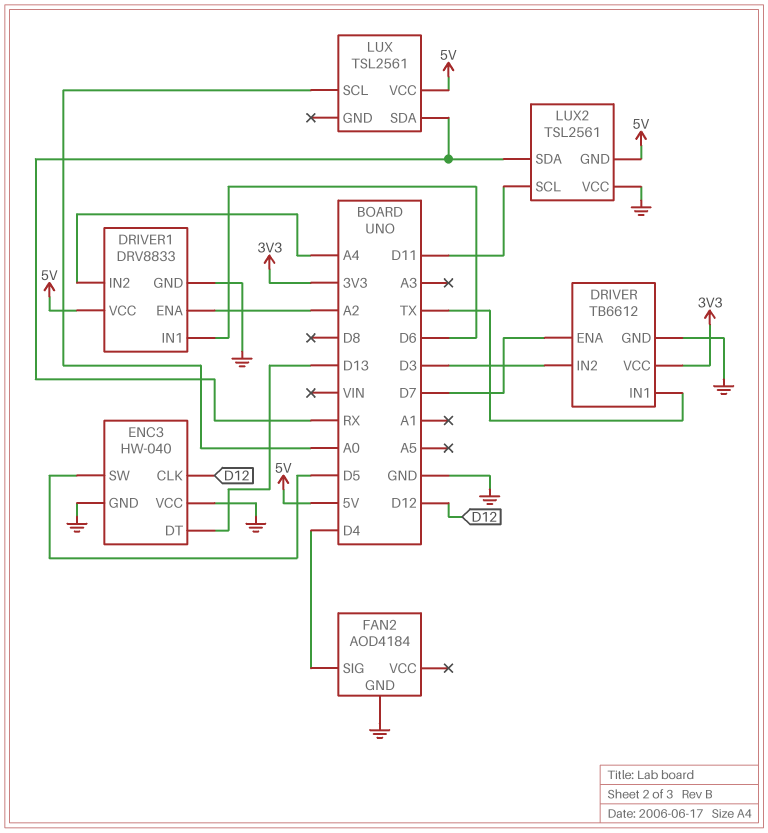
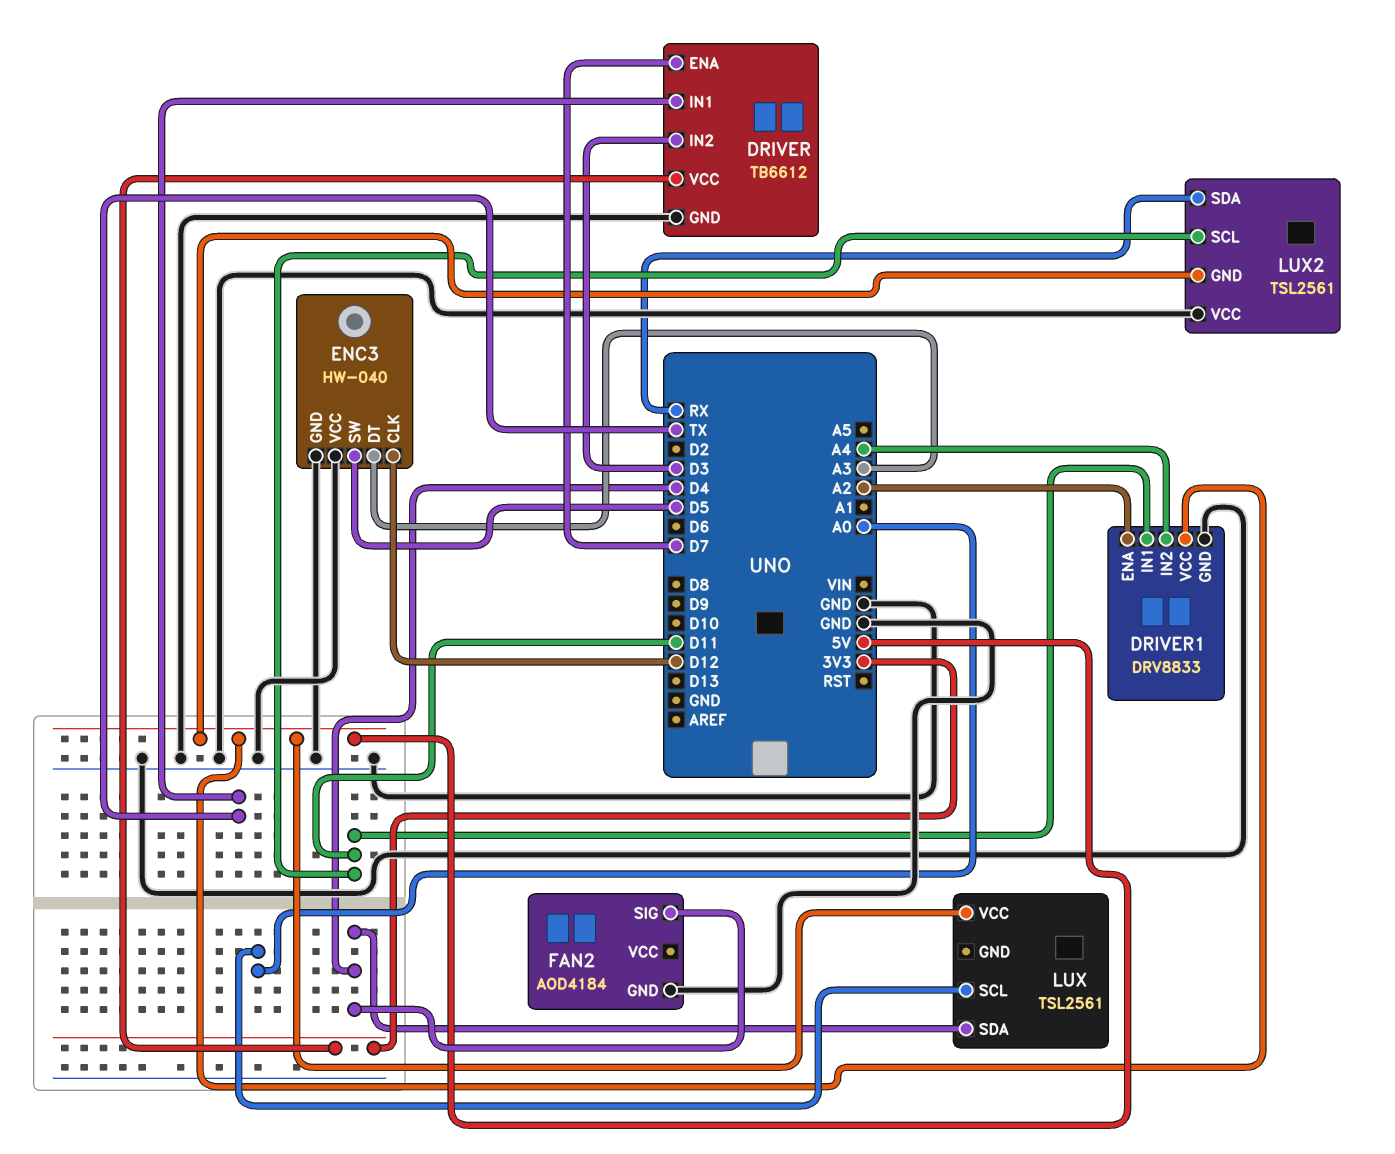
DRIVER1 pin IN1: D6 -> D11
ENC3 pin DT: D13 -> A3
LUX pin SDA: RX -> D4

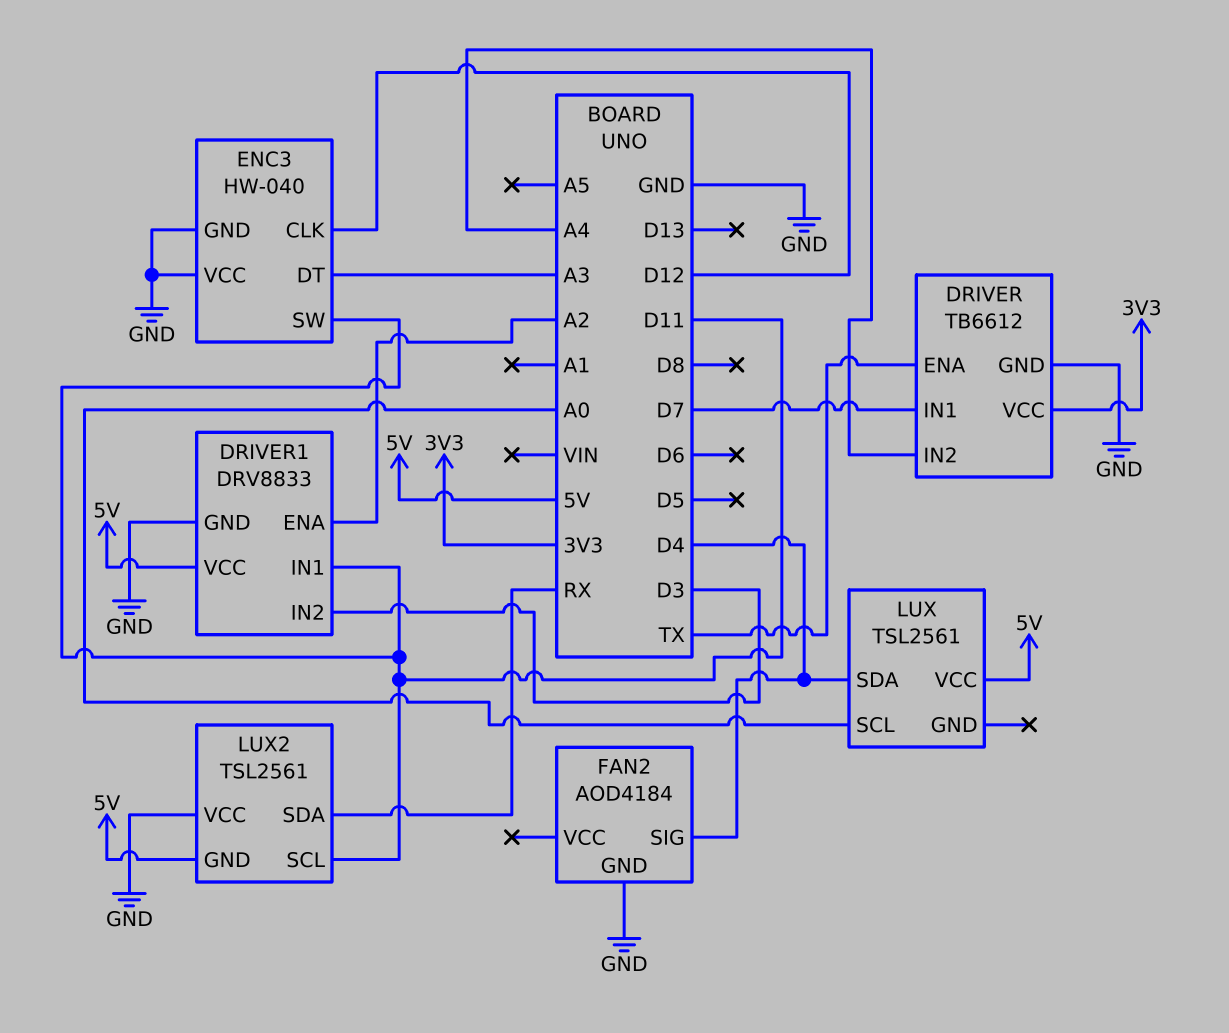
DRIVER pin ENA: D7 -> TX
DRIVER pin IN1: TX -> D7
DRIVER pin IN2: D3 -> A4
DRIVER1 pin IN2: A4 -> D3
ENC3 pin SW: D5 -> D11

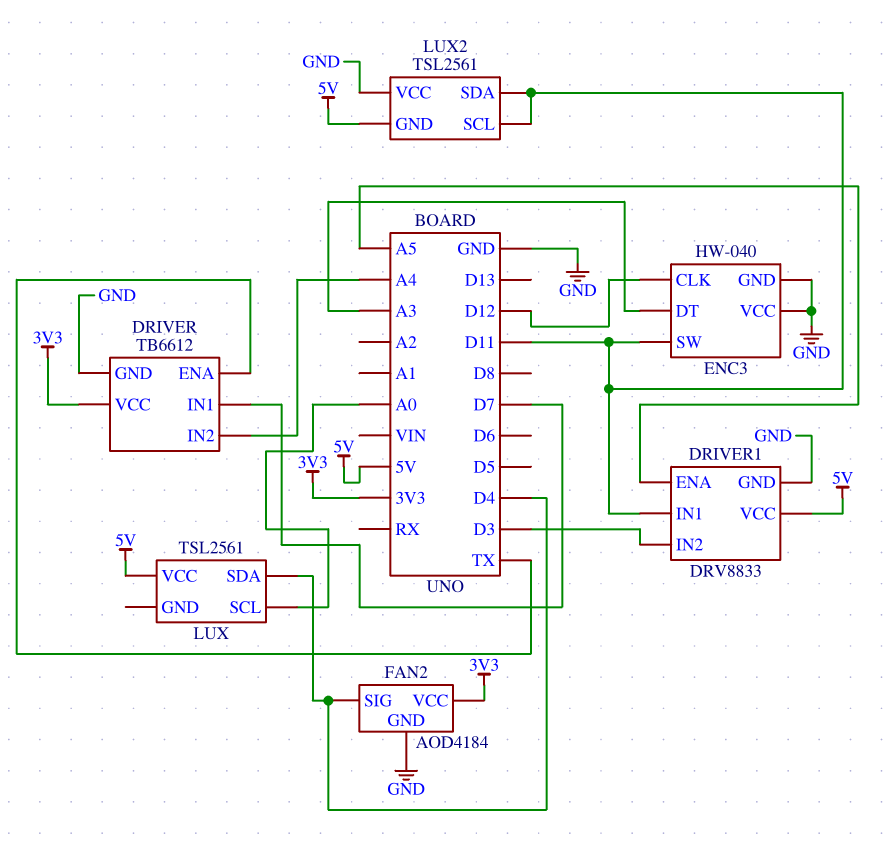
DRIVER1 pin ENA: A2 -> A5
FAN2 pin VCC: none -> 3V3
LUX2 pin SDA: RX -> D11

